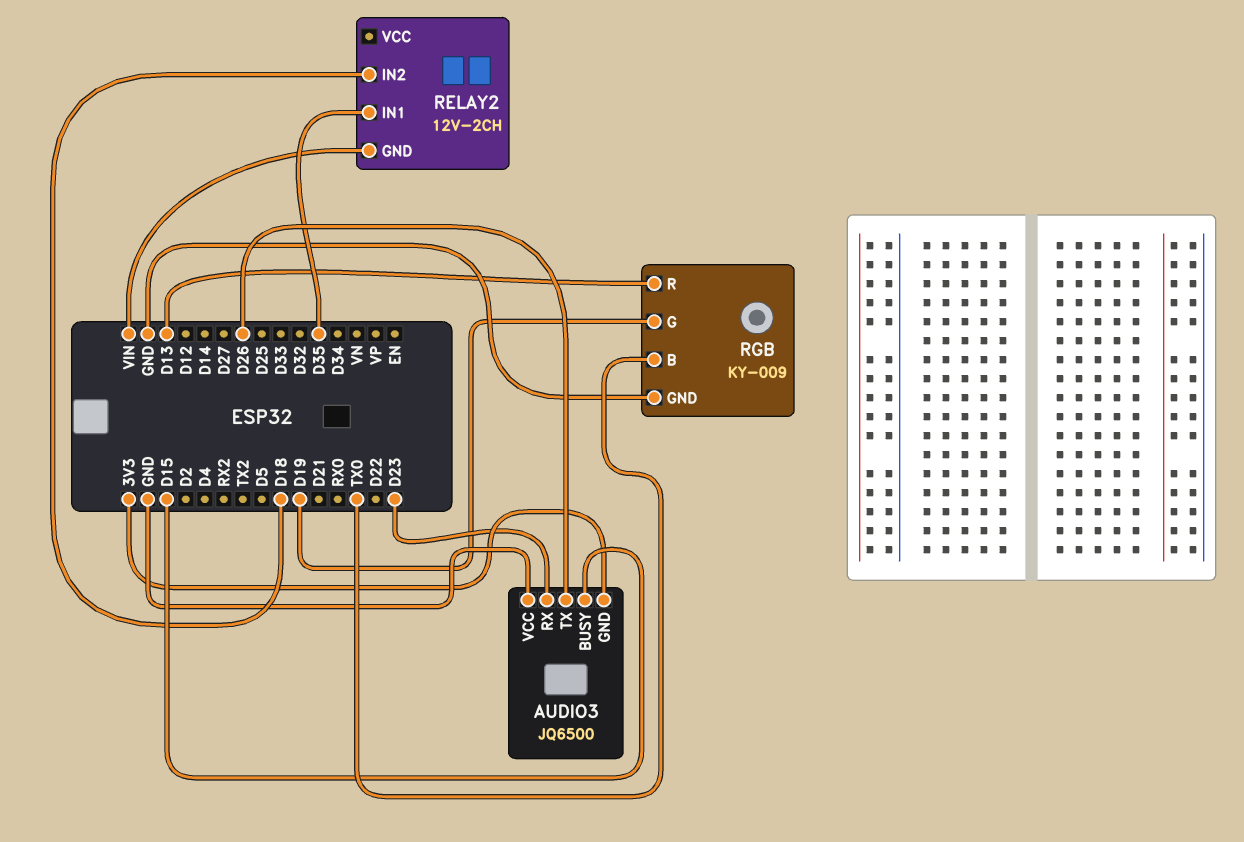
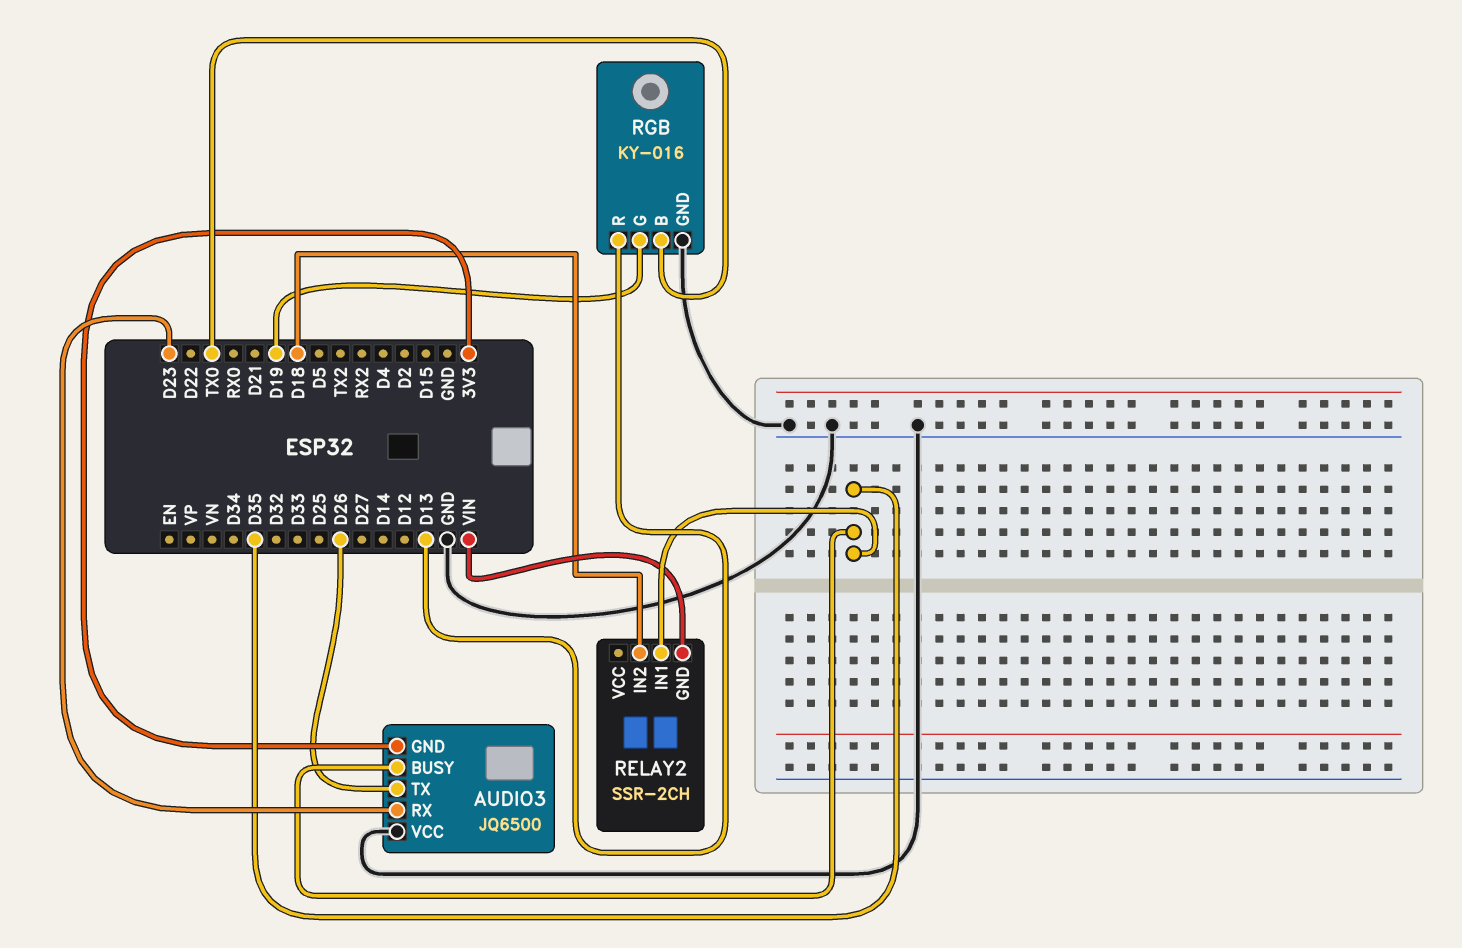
AUDIO3 pin BUSY: D15 -> D35
RELAY2: 12V-2CH -> SSR-2CH
RGB: KY-009 -> KY-016

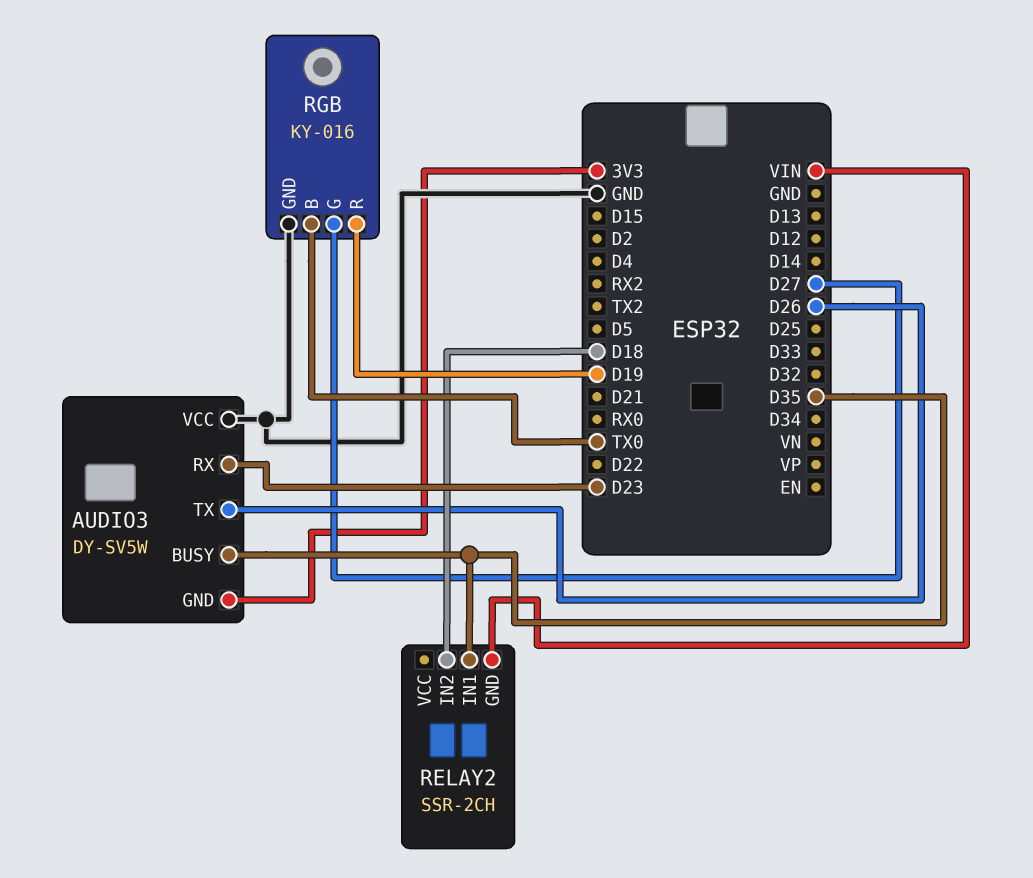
AUDIO3: JQ6500 -> DY-SV5W
RGB pin G: D19 -> D27
RGB pin R: D13 -> D19

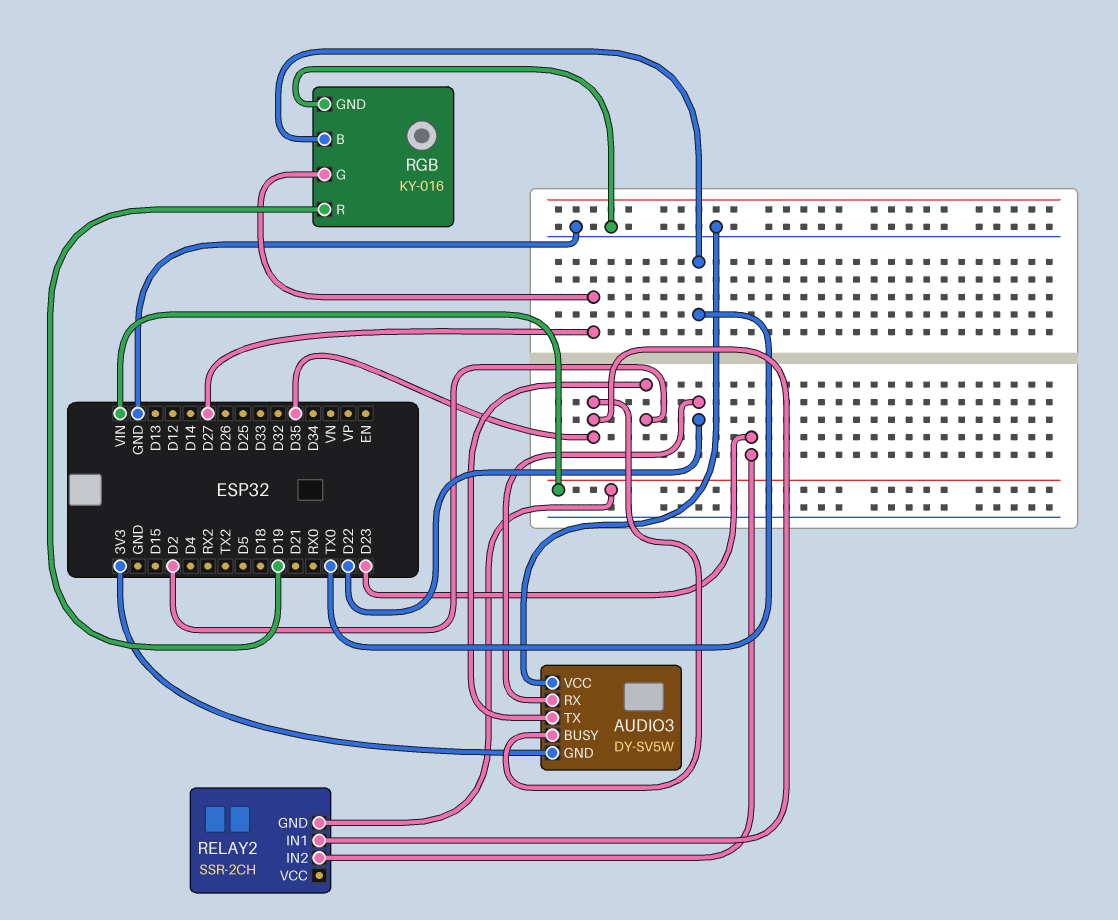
AUDIO3 pin RX: D23 -> D22
AUDIO3 pin TX: D26 -> D2
RELAY2 pin IN2: D18 -> D23

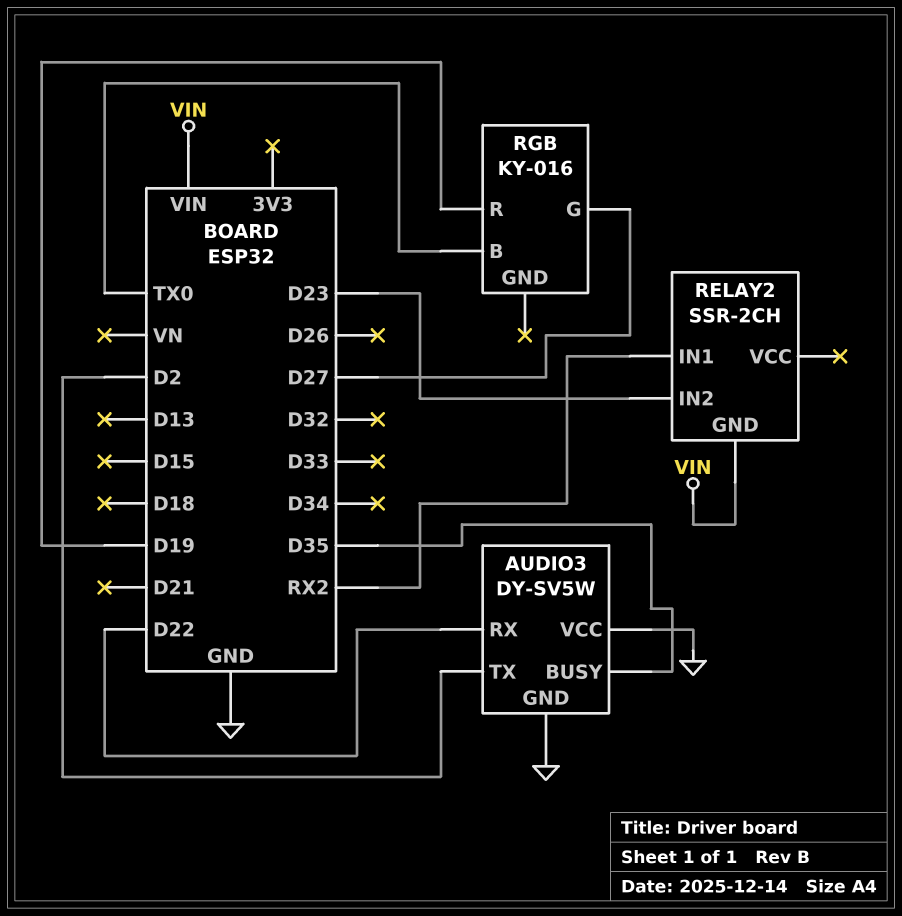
AUDIO3 pin GND: 3V3 -> GND
RELAY2 pin IN1: D35 -> RX2
RGB pin GND: GND -> none

